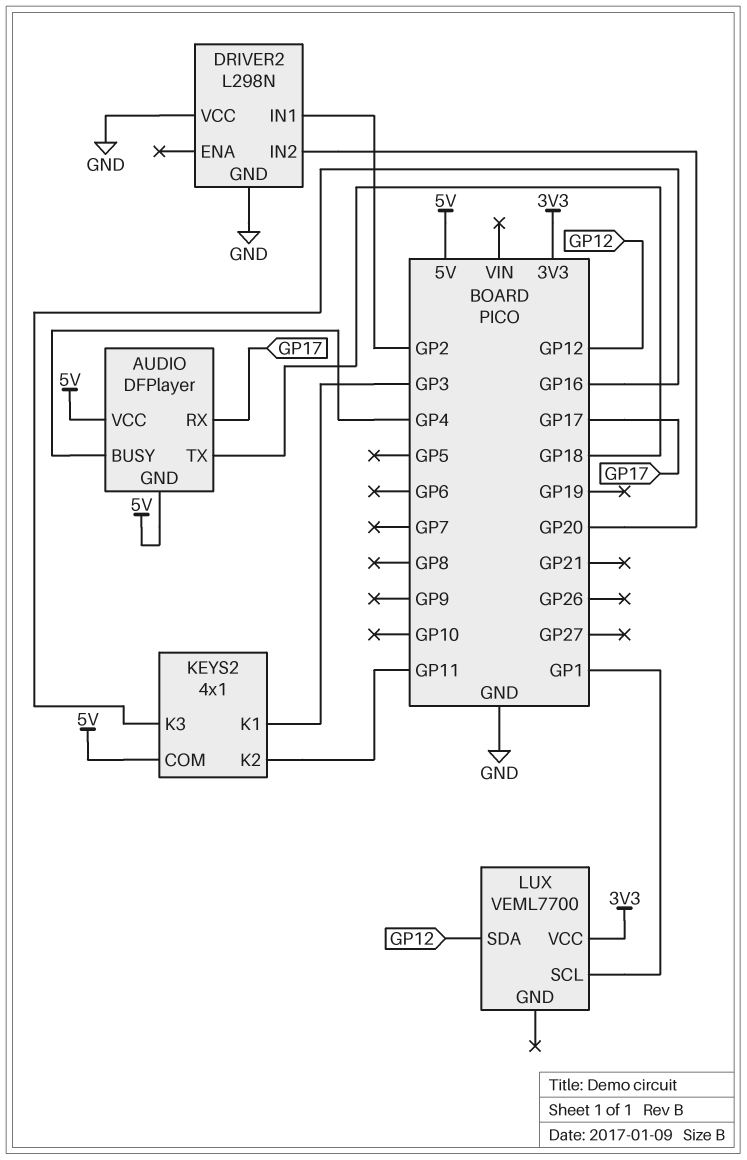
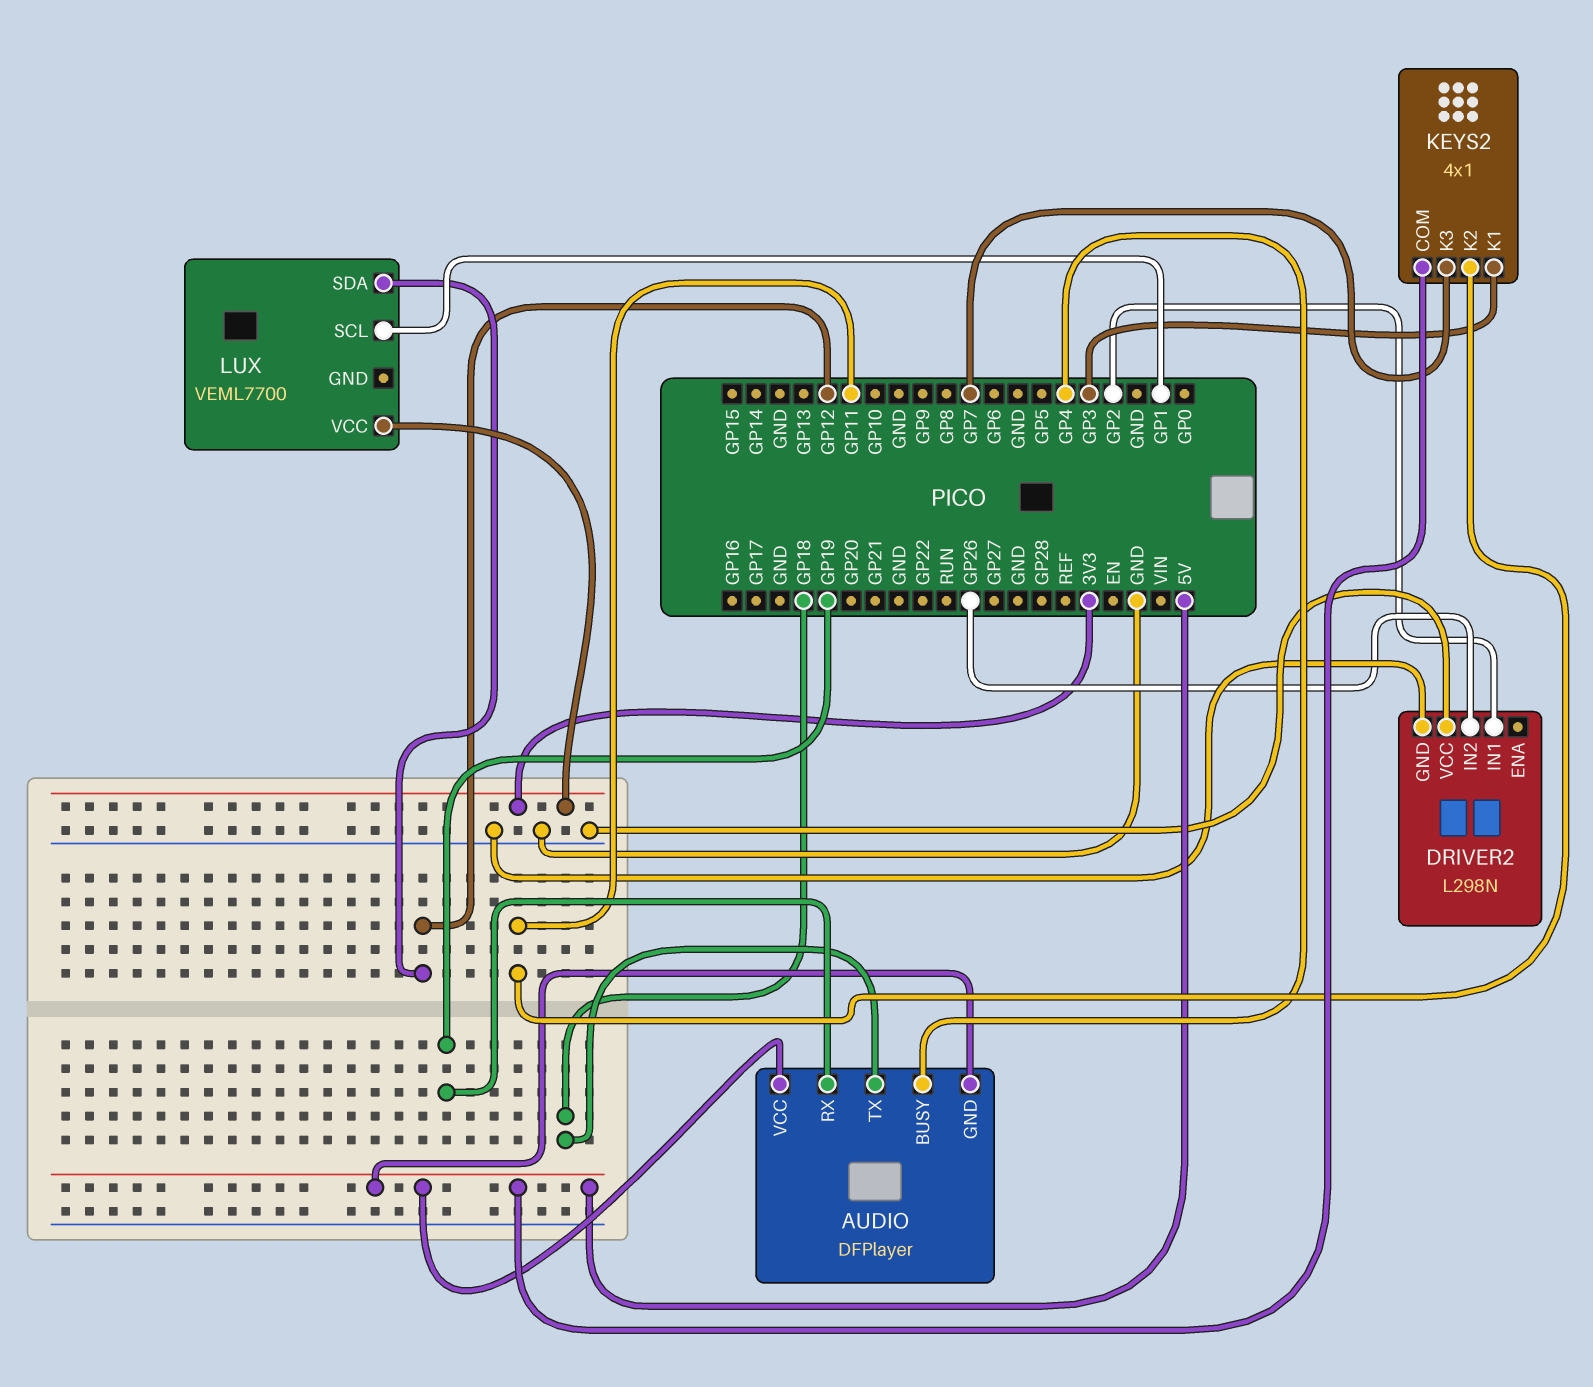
AUDIO pin RX: GP17 -> GP19
DRIVER2 pin IN2: GP20 -> GP26
KEYS2 pin K3: GP16 -> GP7

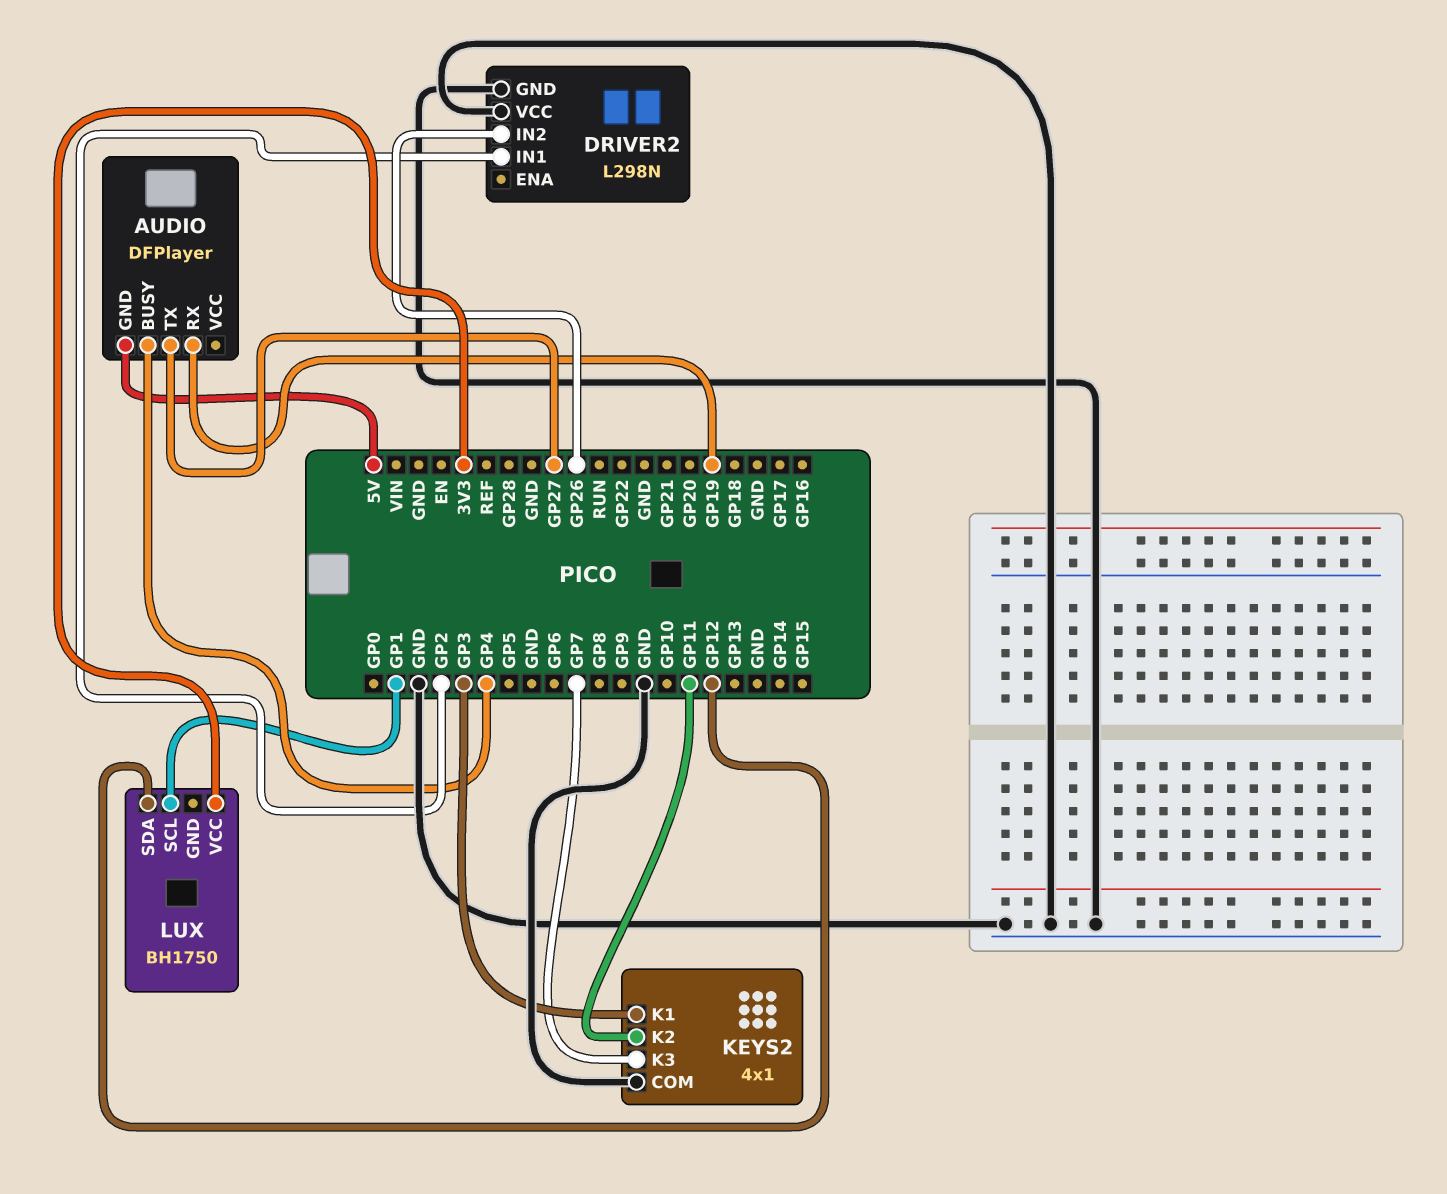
AUDIO pin TX: GP18 -> GP27
AUDIO pin VCC: 5V -> none
KEYS2 pin COM: 5V -> GND
LUX: VEML7700 -> BH1750

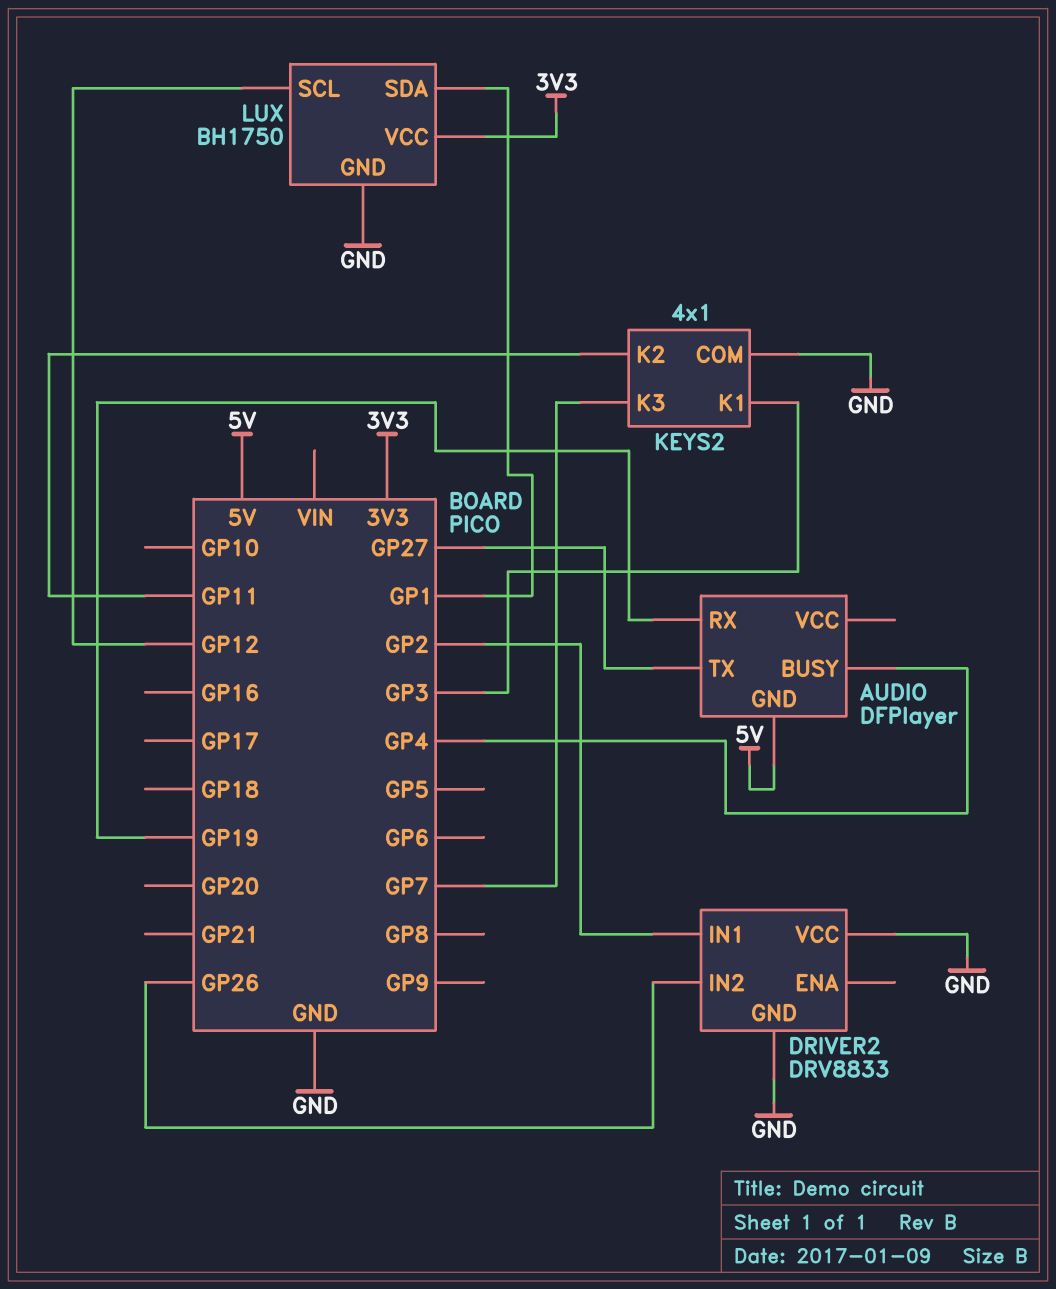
DRIVER2: L298N -> DRV8833
LUX pin GND: none -> GND
LUX pin SCL: GP1 -> GP12
LUX pin SDA: GP12 -> GP1

